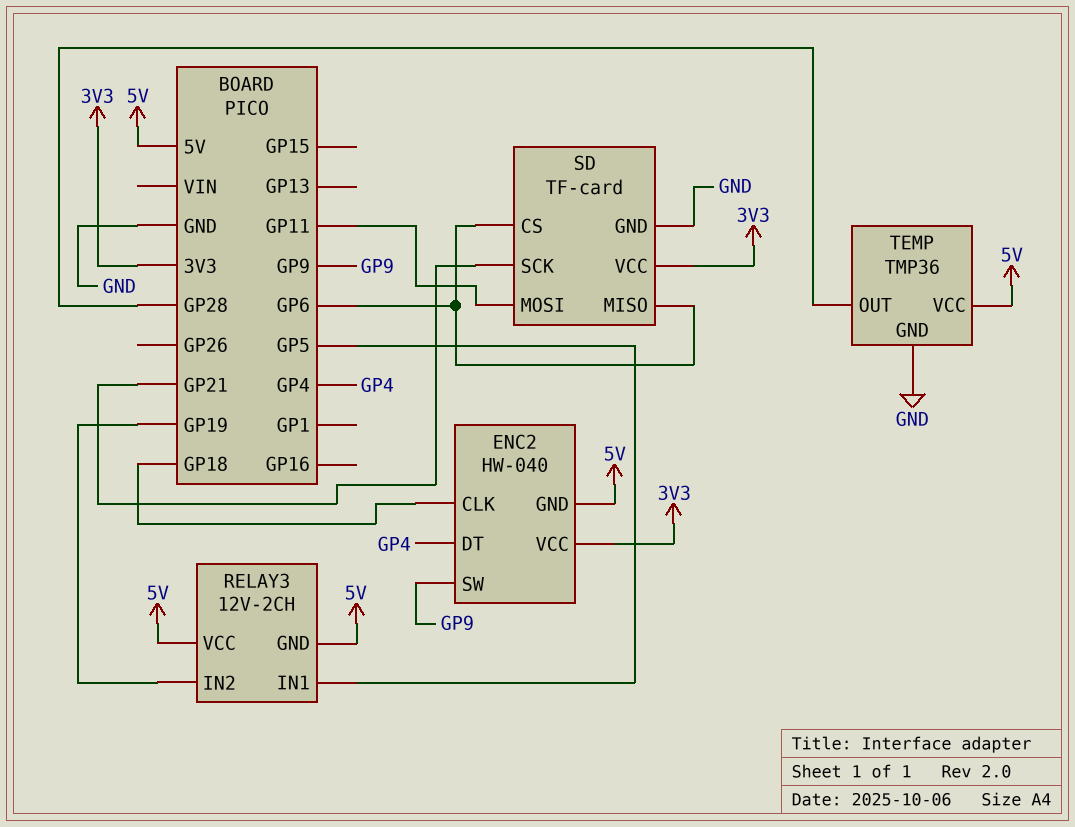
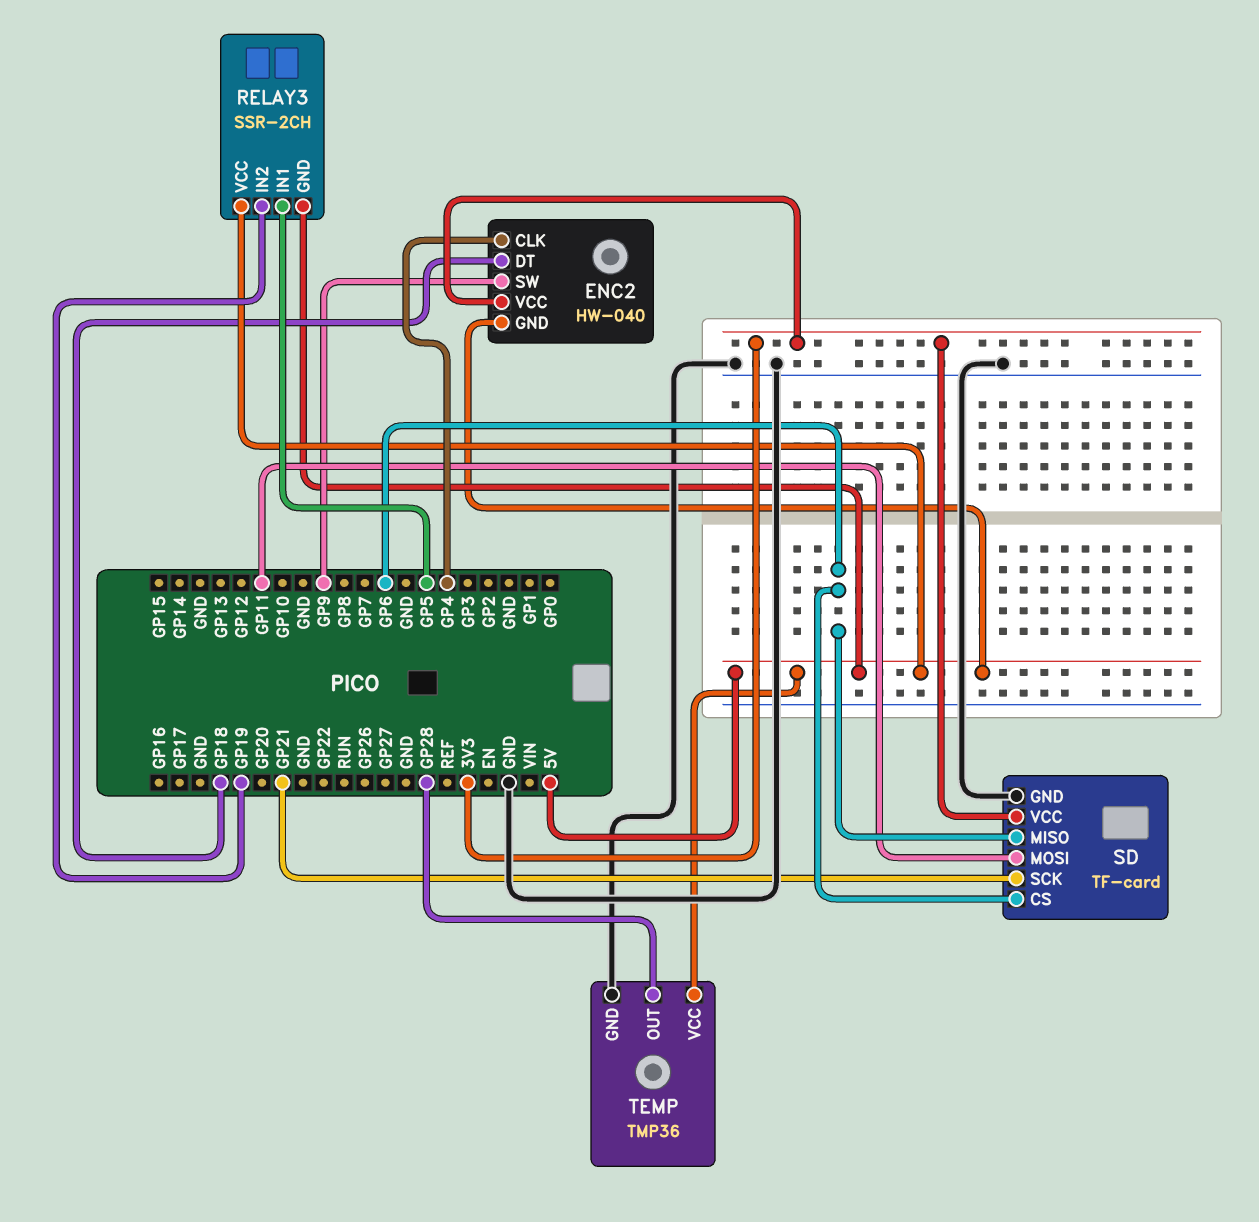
ENC2 pin CLK: GP18 -> GP4
ENC2 pin DT: GP4 -> GP18
RELAY3: 12V-2CH -> SSR-2CH

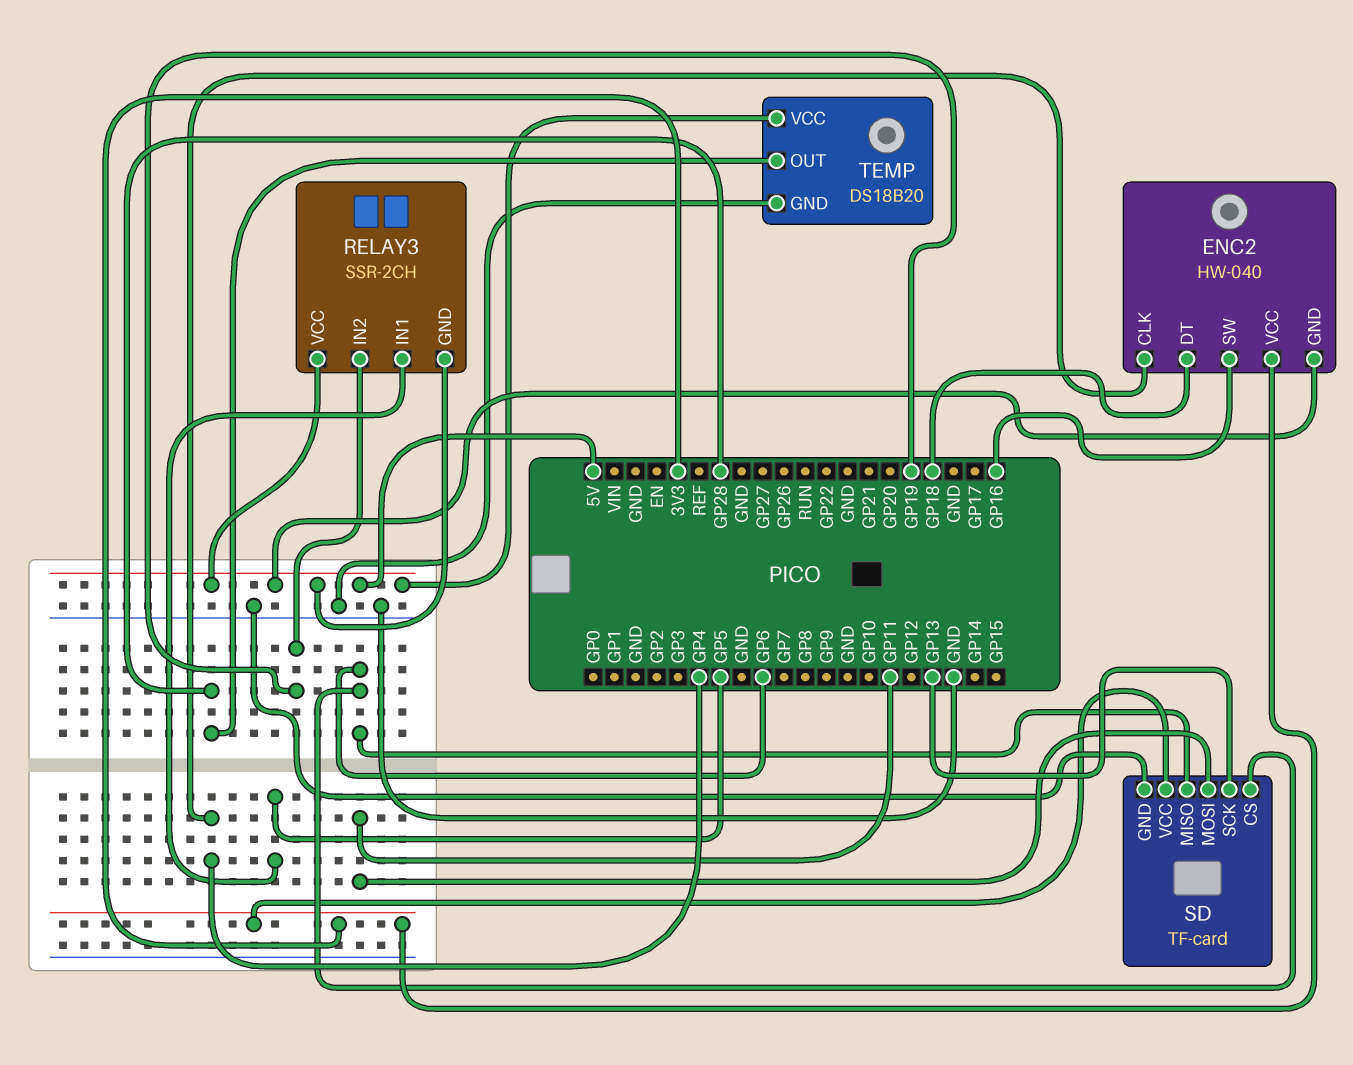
ENC2 pin SW: GP9 -> GP16
SD pin SCK: GP21 -> GP13
TEMP: TMP36 -> DS18B20

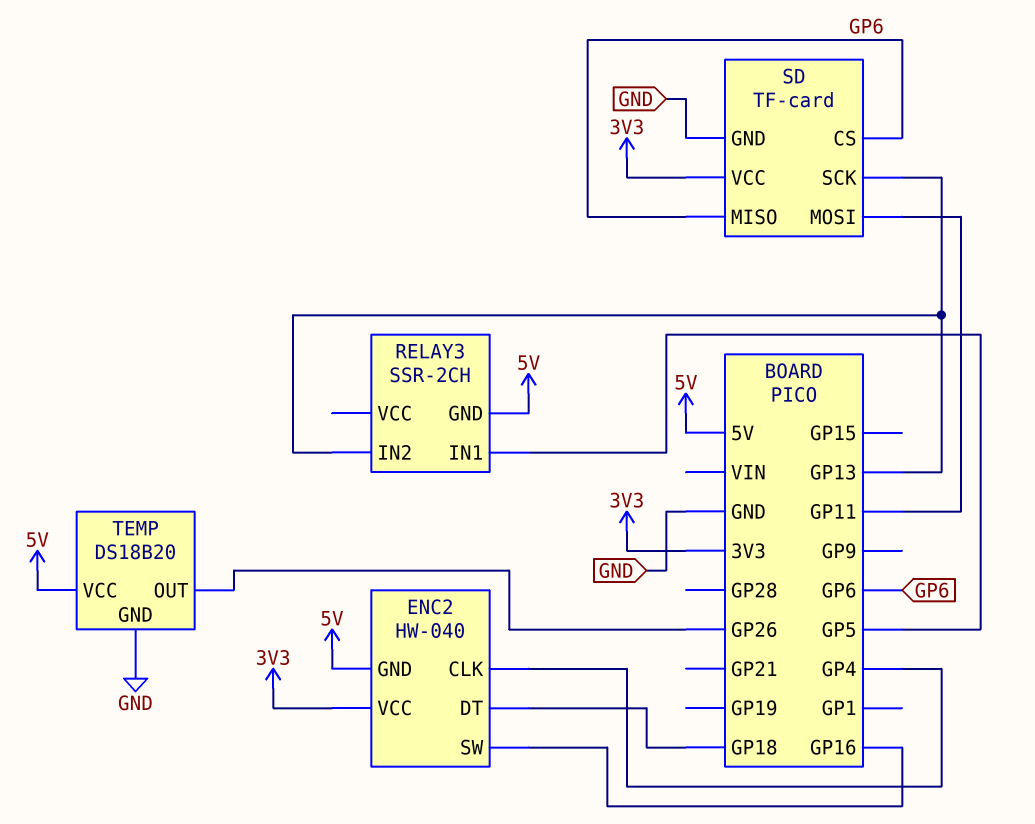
RELAY3 pin IN2: GP19 -> GP13
RELAY3 pin VCC: 5V -> none
TEMP pin OUT: GP28 -> GP26

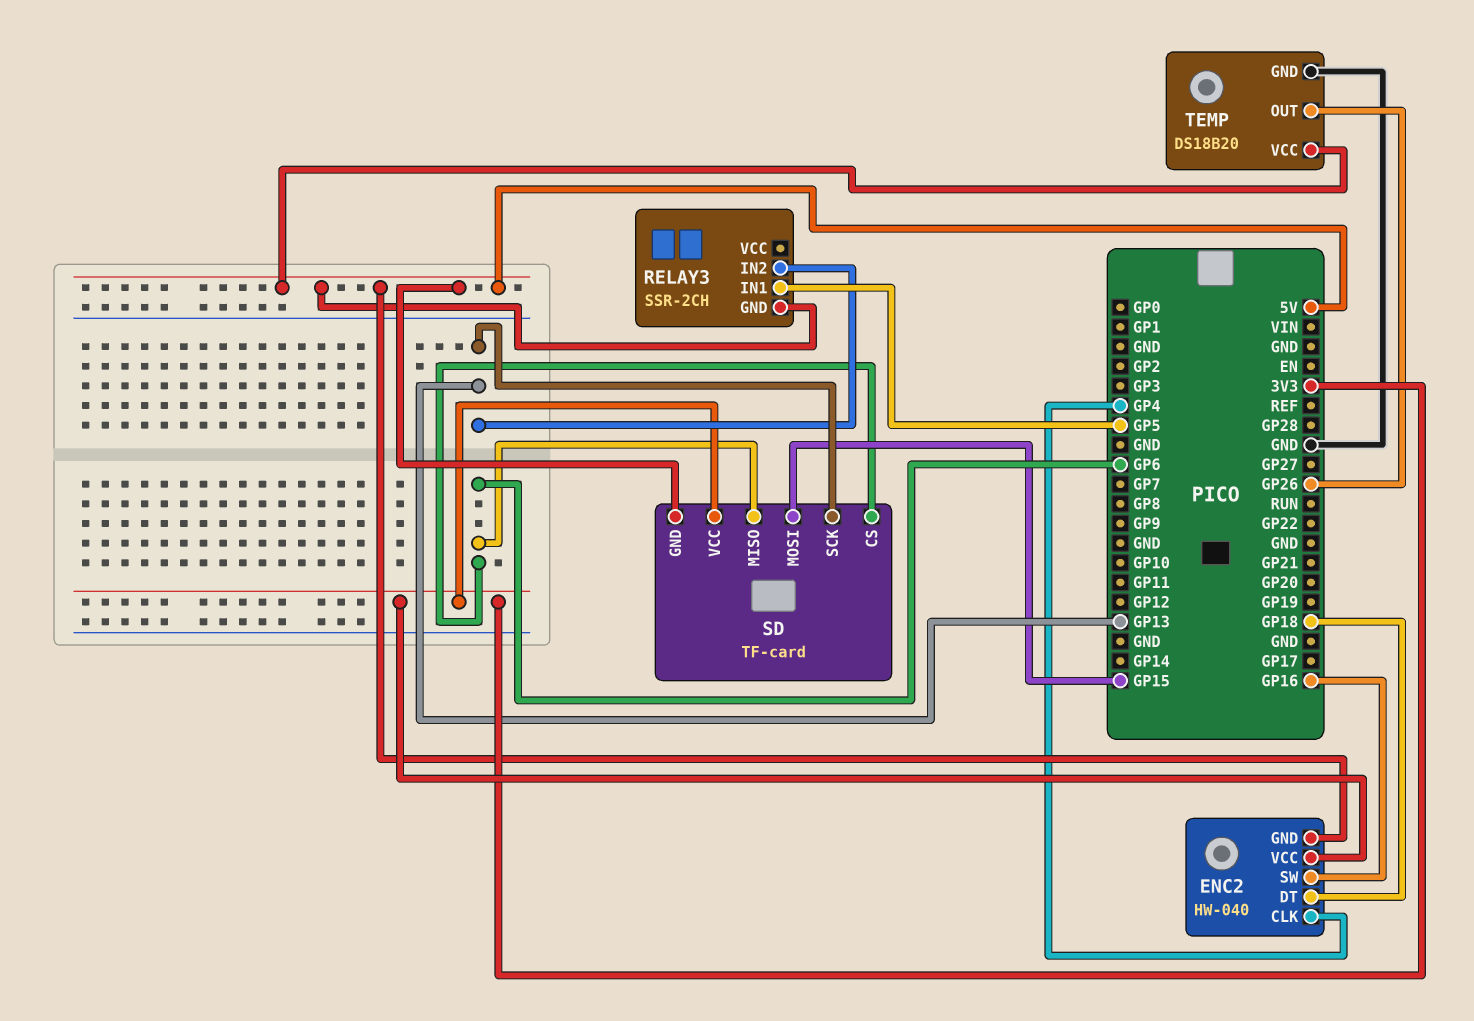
SD pin GND: GND -> 5V
SD pin MOSI: GP11 -> GP15

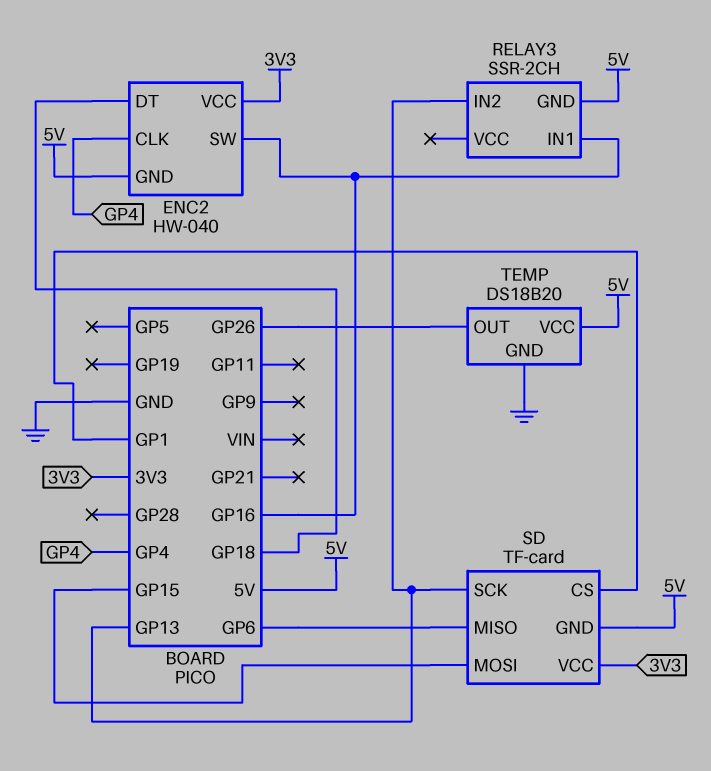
RELAY3 pin IN1: GP5 -> GP16
SD pin CS: GP6 -> GP1

